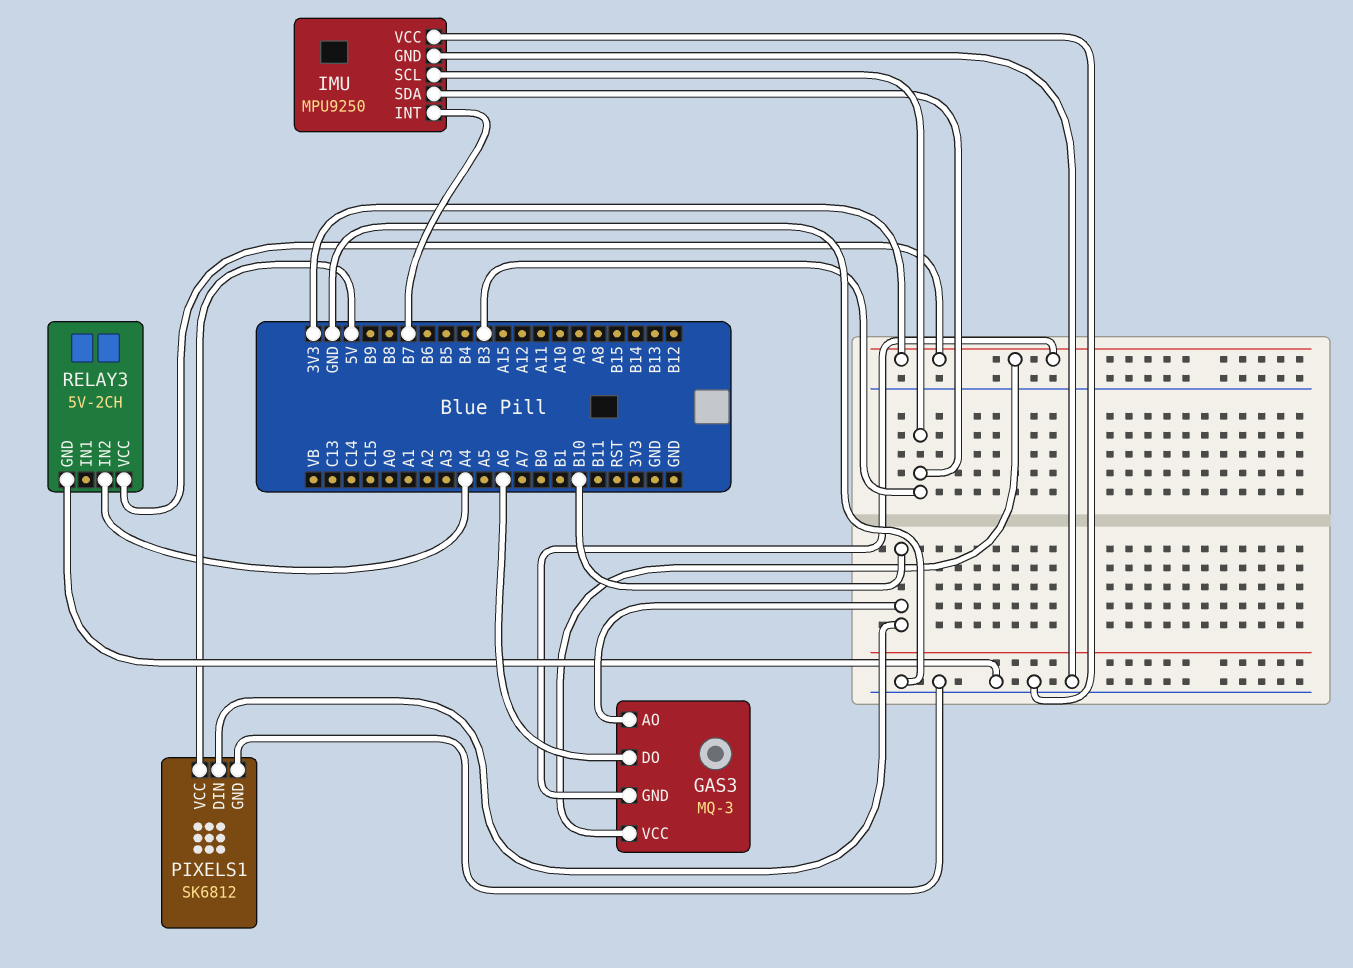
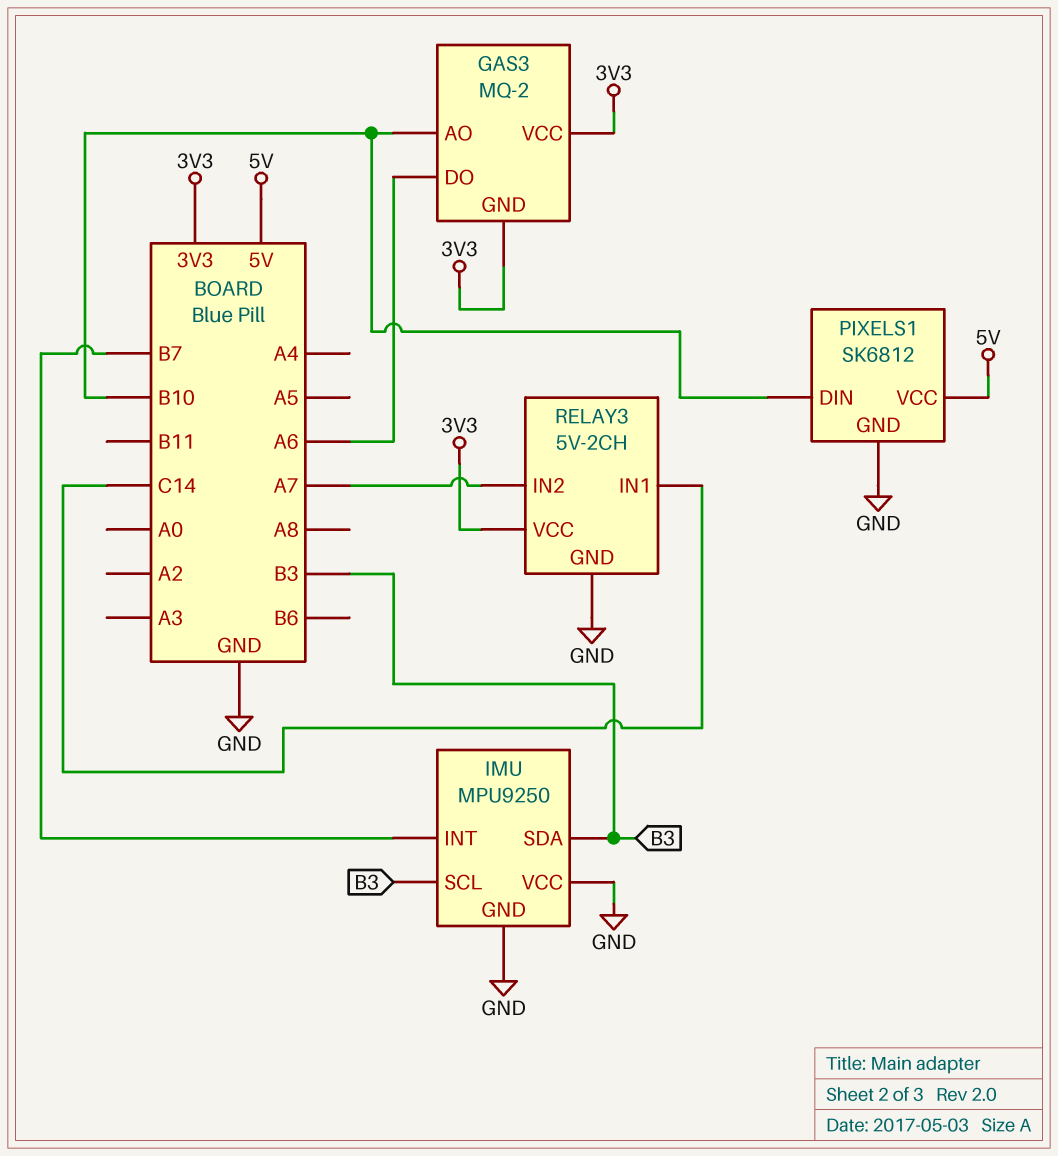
GAS3: MQ-3 -> MQ-2
RELAY3 pin IN1: none -> C14
RELAY3 pin IN2: A4 -> A7

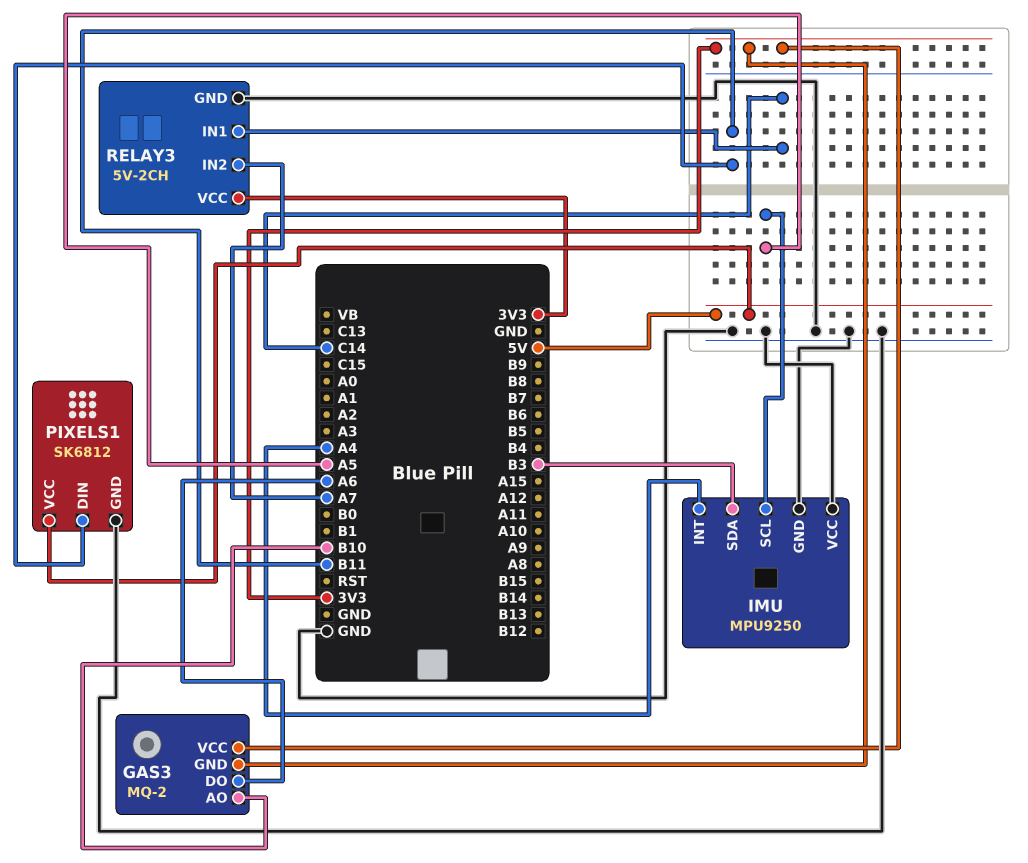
IMU pin INT: B7 -> A4
IMU pin SCL: B3 -> A5
PIXELS1 pin DIN: B10 -> B11

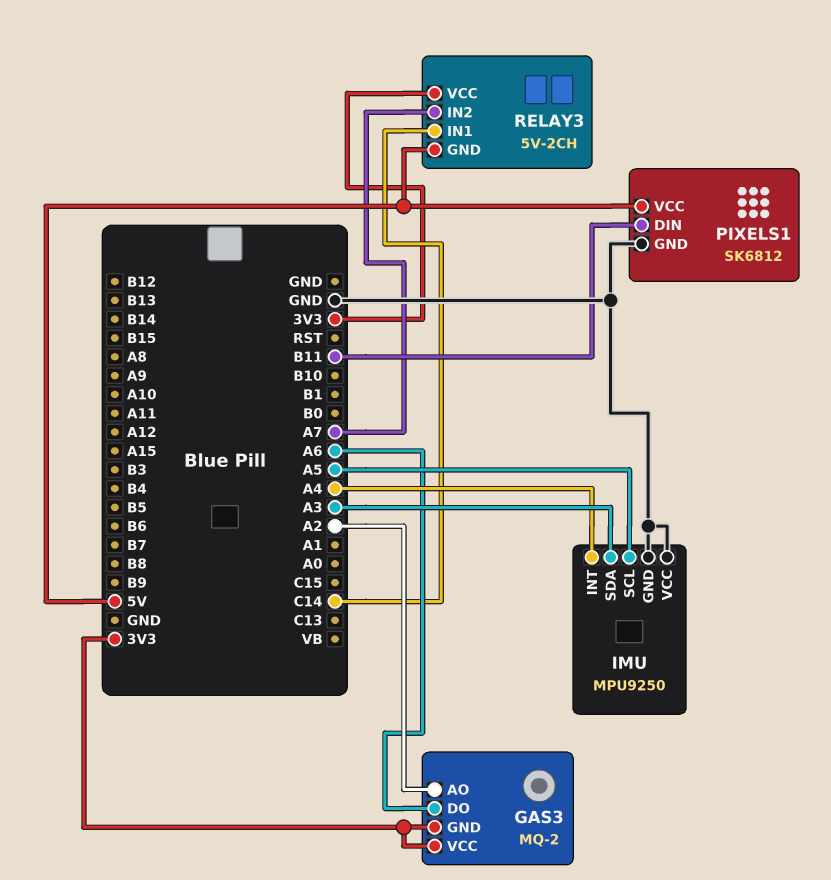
GAS3 pin AO: B10 -> A2
IMU pin SDA: B3 -> A3
RELAY3 pin GND: GND -> 5V

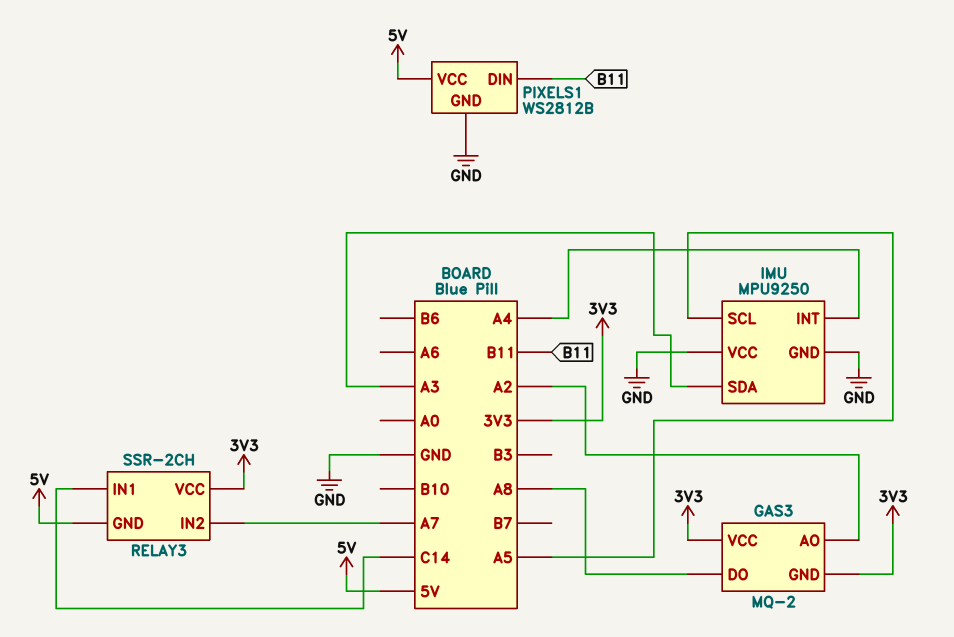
GAS3 pin DO: A6 -> A8
PIXELS1: SK6812 -> WS2812B
RELAY3: 5V-2CH -> SSR-2CH

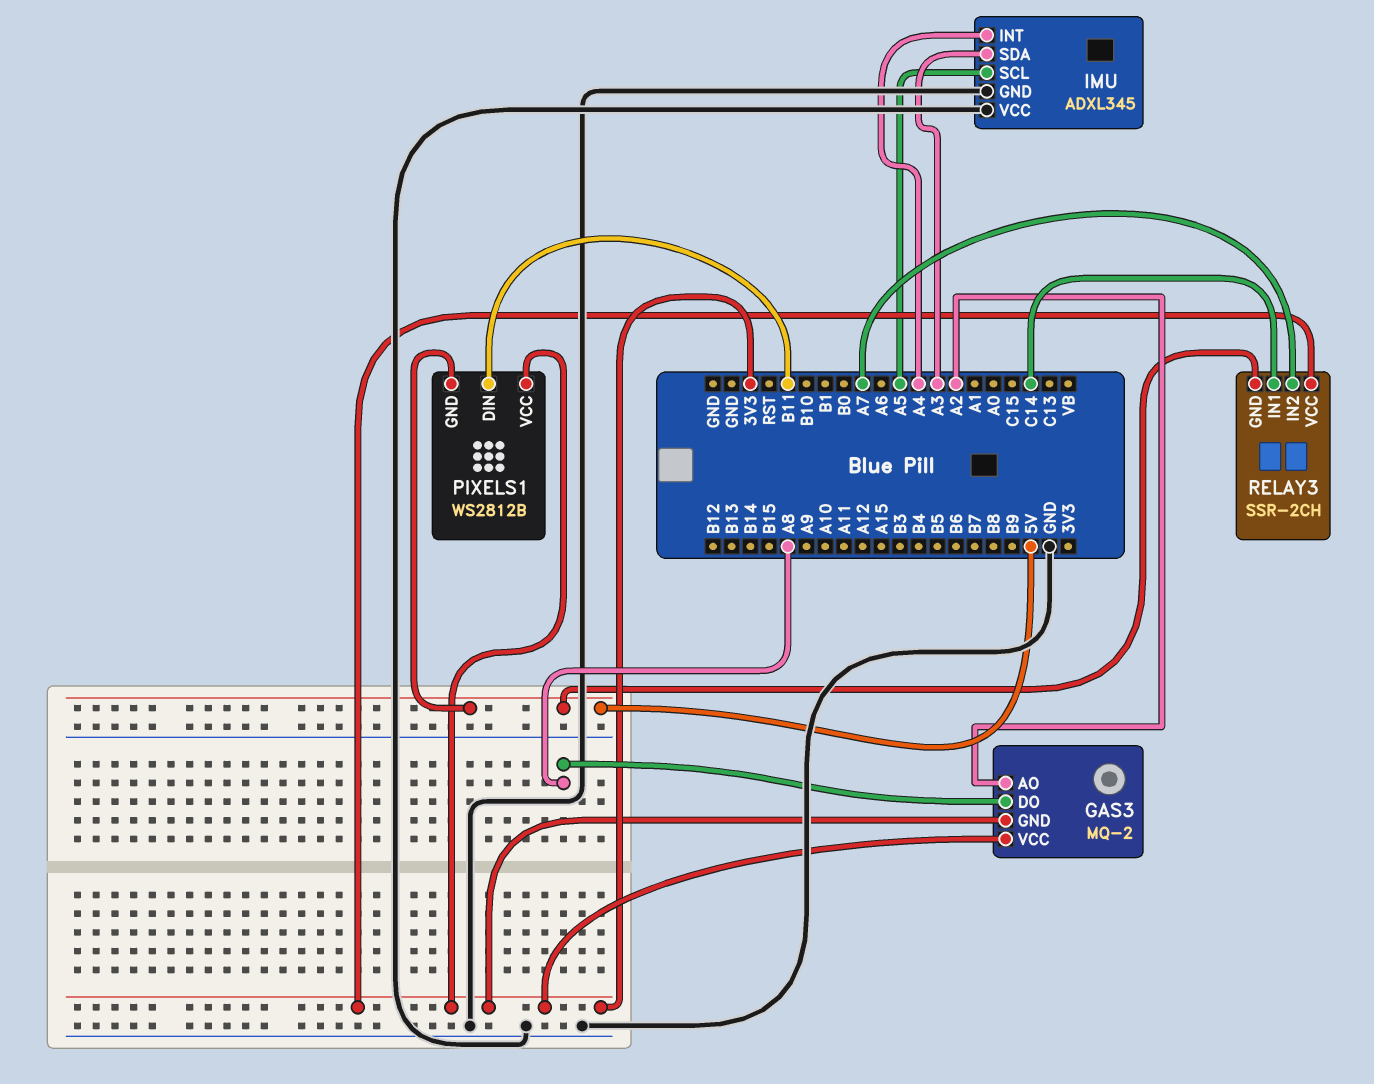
IMU: MPU9250 -> ADXL345
PIXELS1 pin GND: GND -> 5V
PIXELS1 pin VCC: 5V -> 3V3

